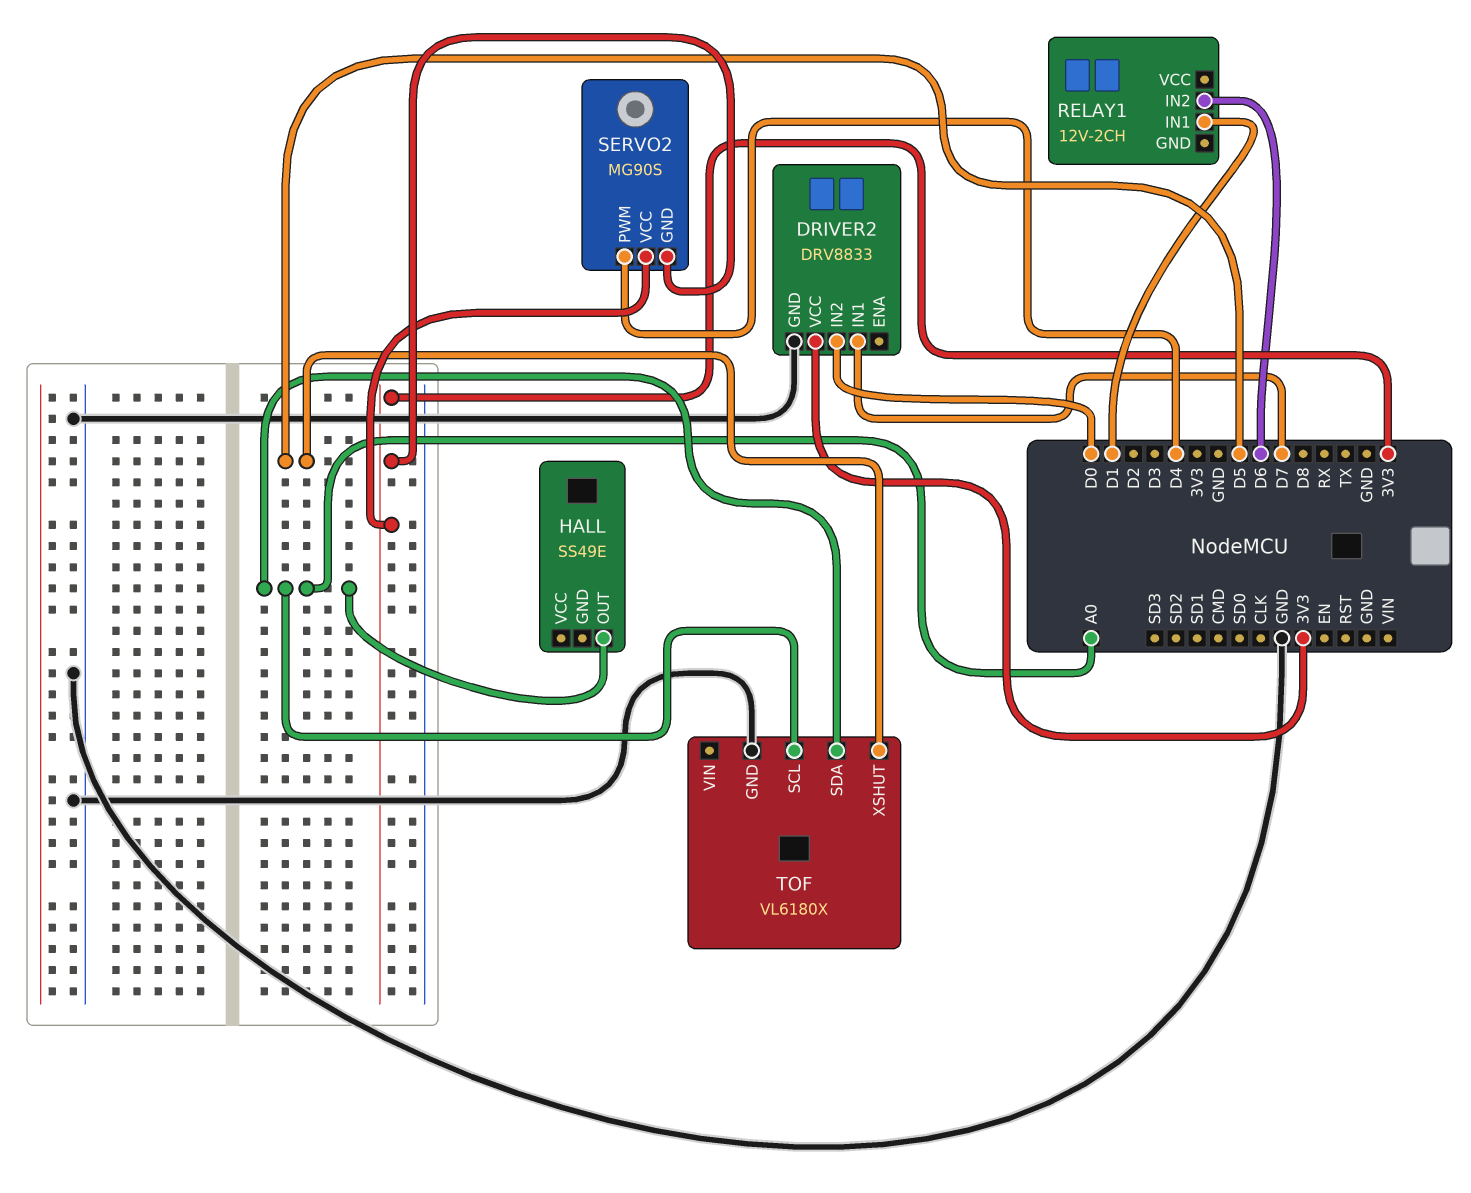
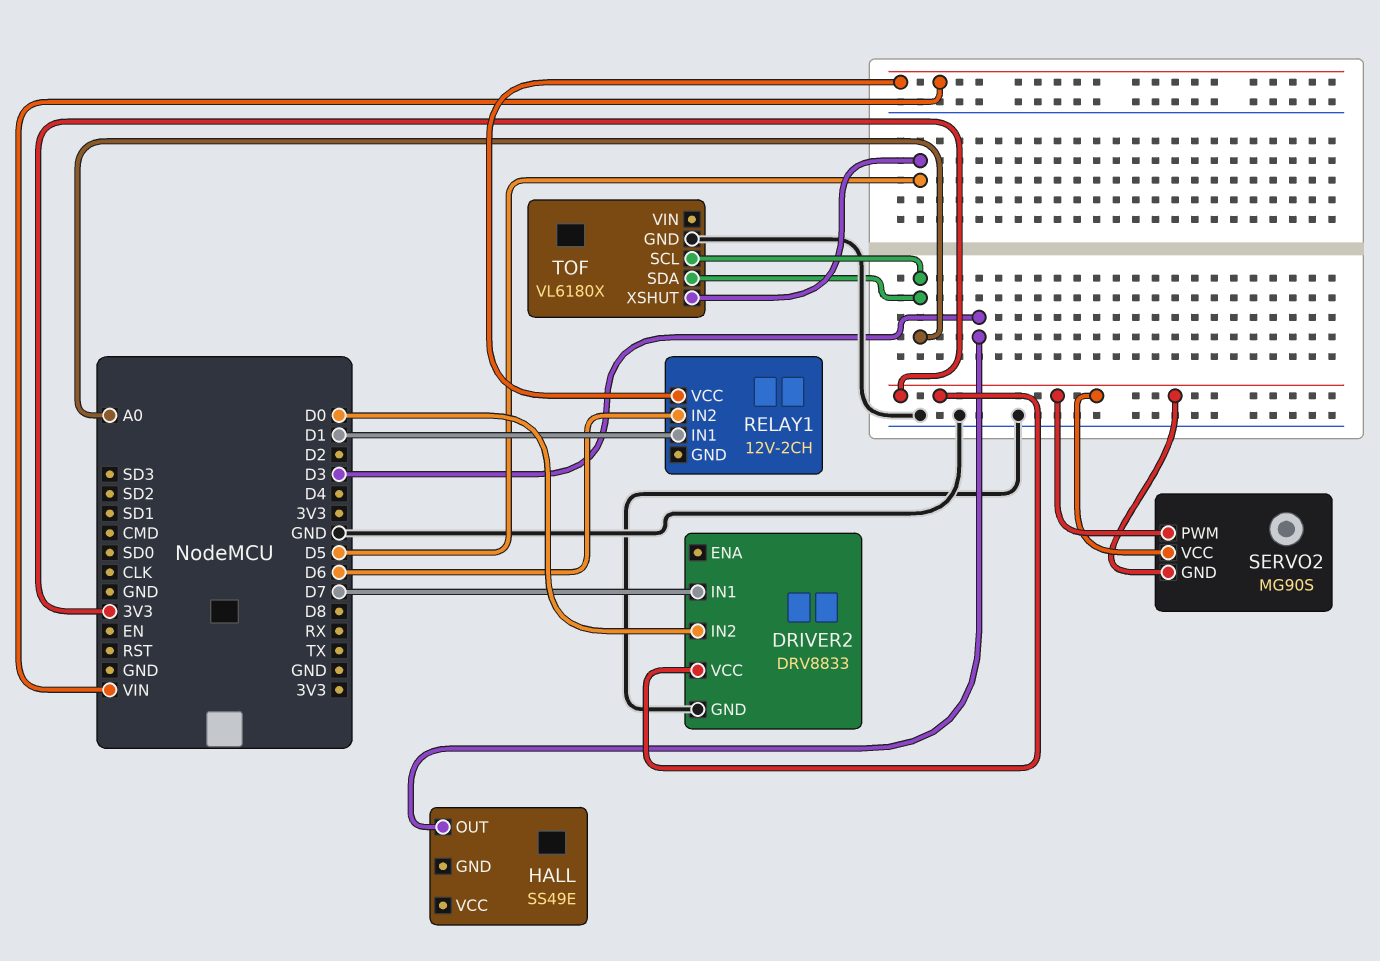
HALL pin OUT: A0 -> D3
RELAY1 pin VCC: none -> VIN
SERVO2 pin PWM: D4 -> 3V3

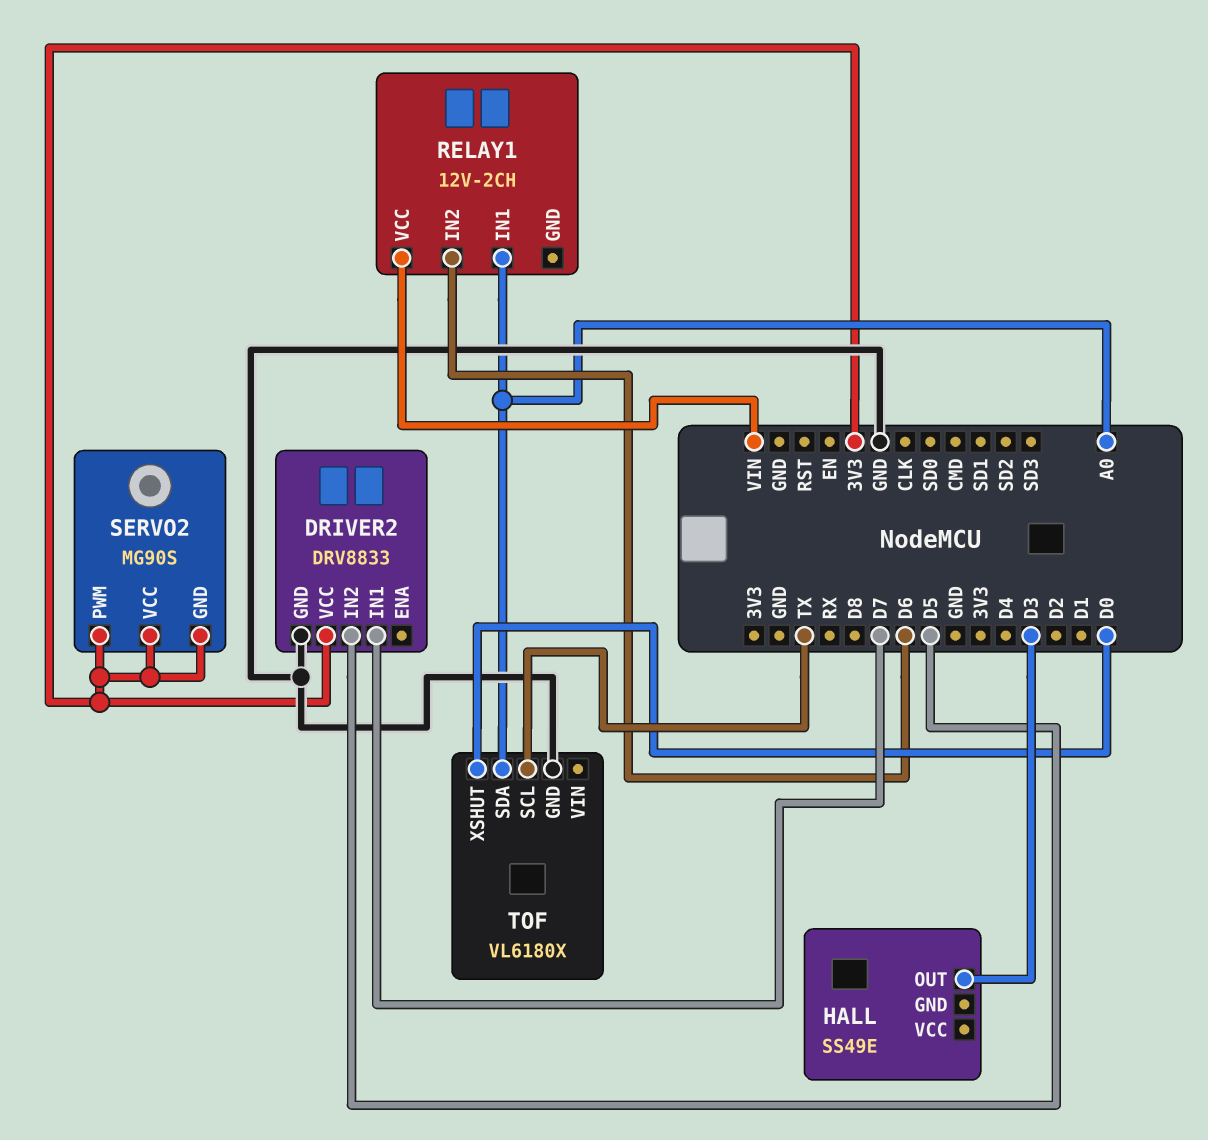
DRIVER2 pin IN2: D0 -> D5
RELAY1 pin IN1: D1 -> A0
TOF pin SCL: A0 -> TX
TOF pin XSHUT: D5 -> D0

